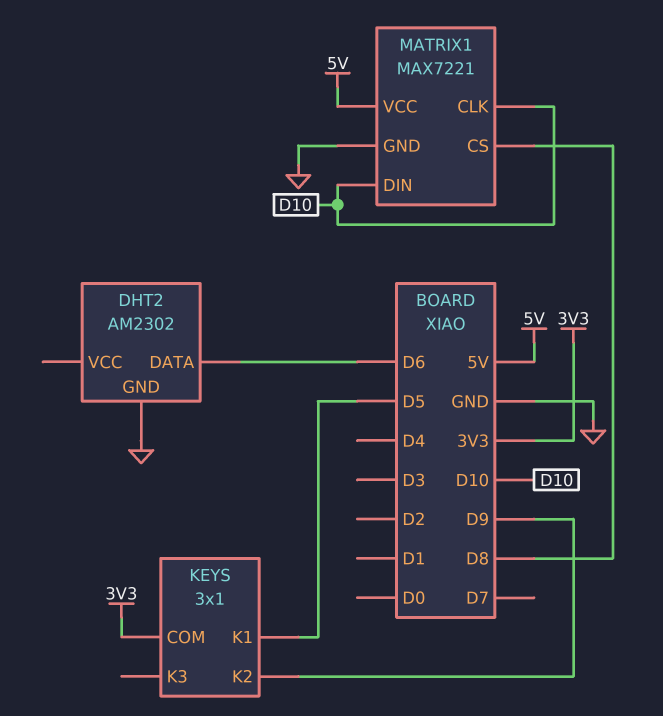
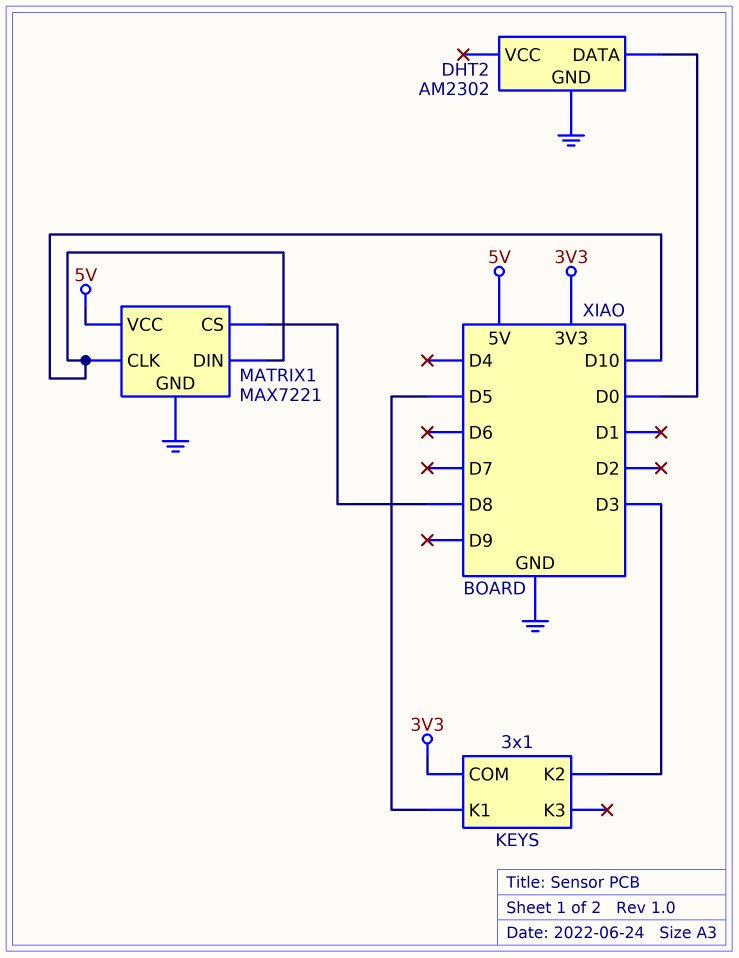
DHT2 pin DATA: D6 -> D0
KEYS pin K2: D9 -> D3

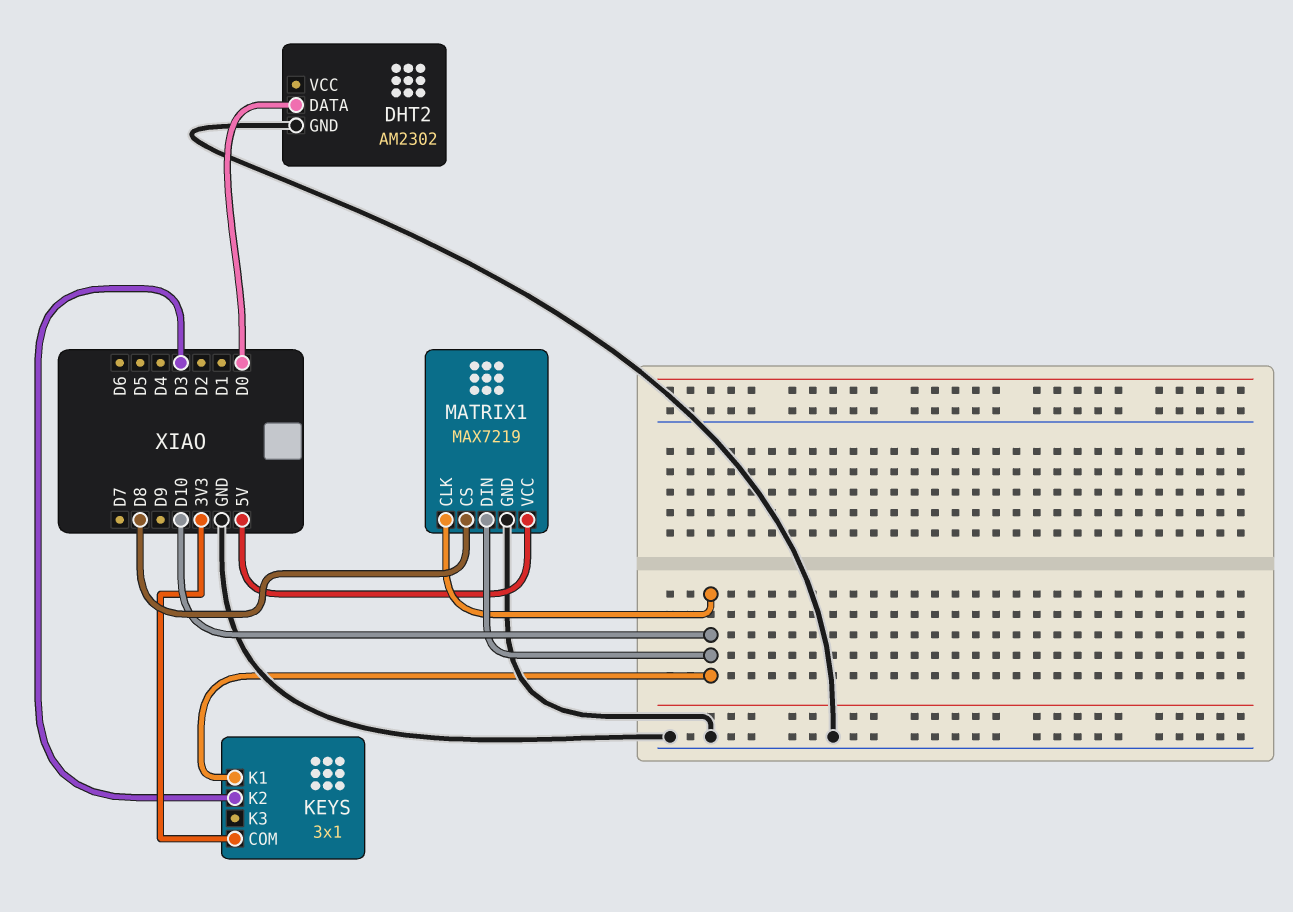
KEYS pin K1: D5 -> D10
MATRIX1: MAX7221 -> MAX7219

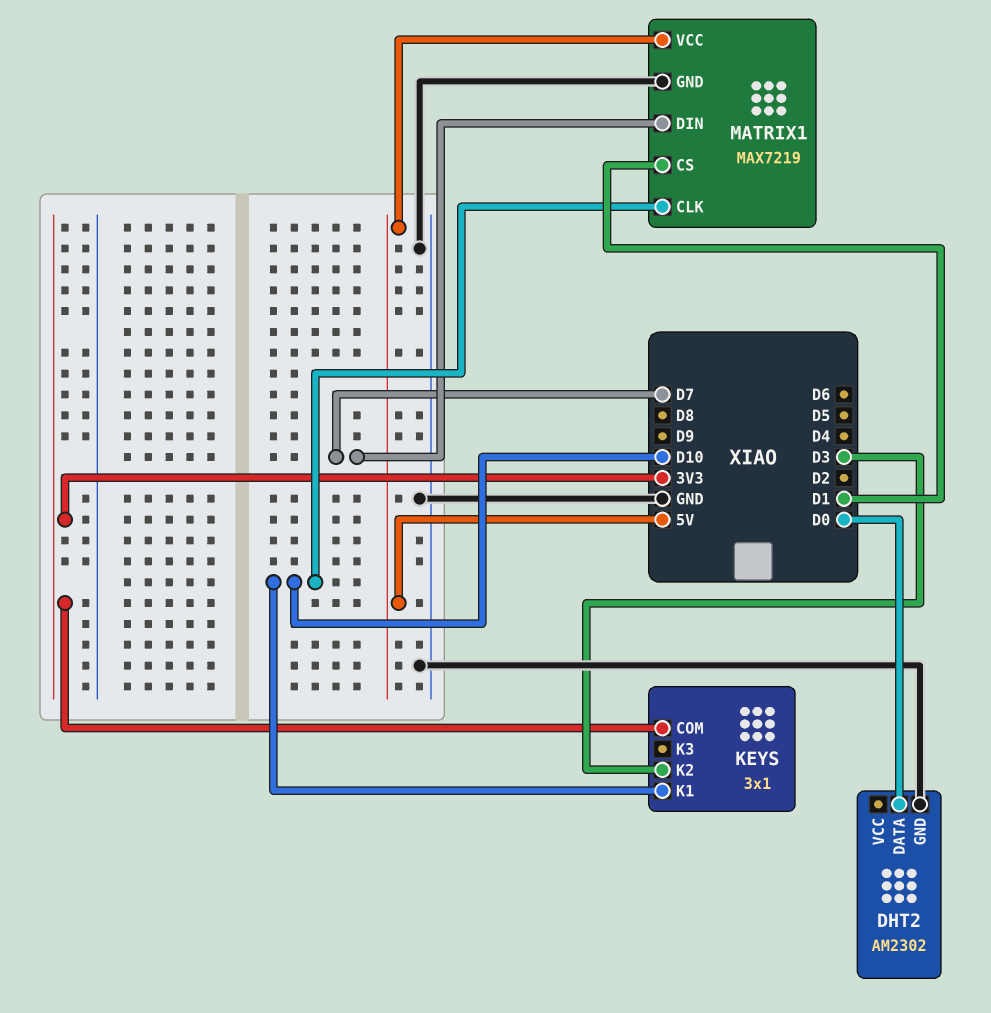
MATRIX1 pin CS: D8 -> D1
MATRIX1 pin DIN: D10 -> D7

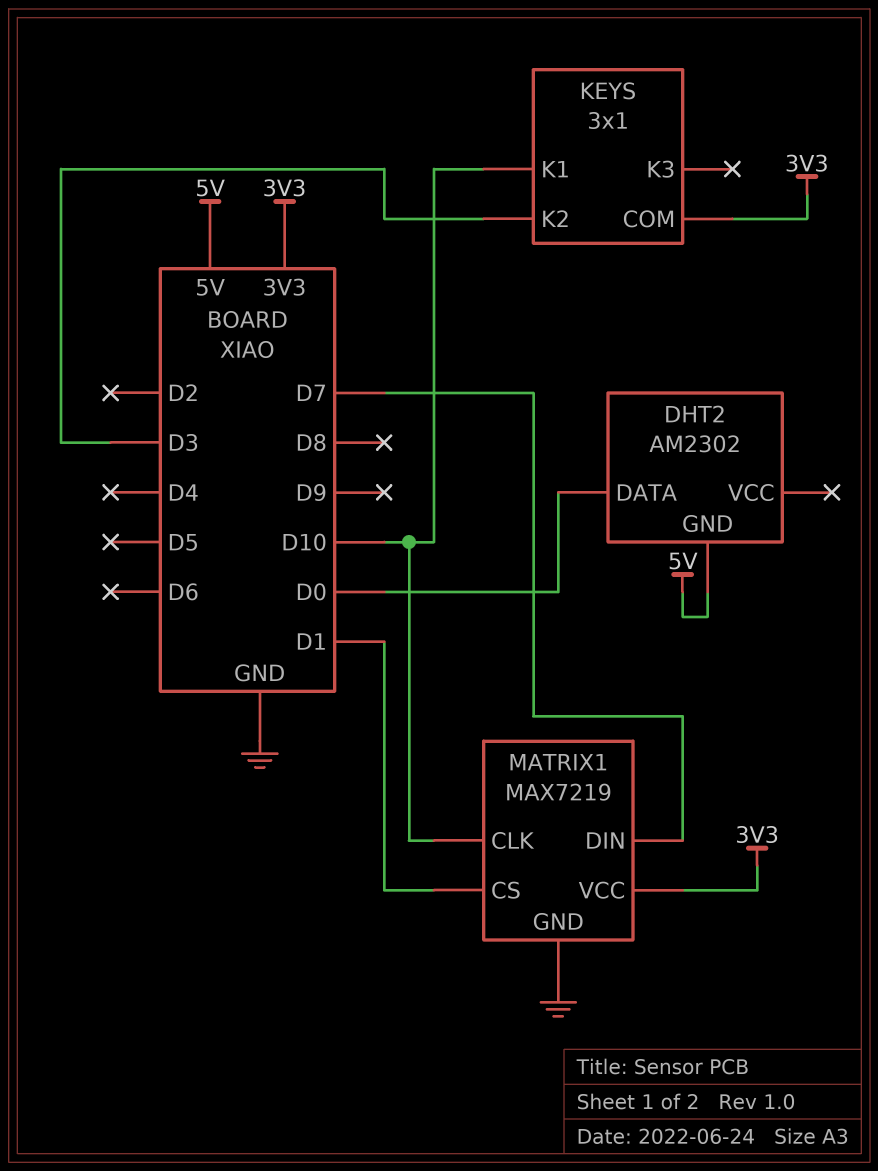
DHT2 pin GND: GND -> 5V
MATRIX1 pin VCC: 5V -> 3V3

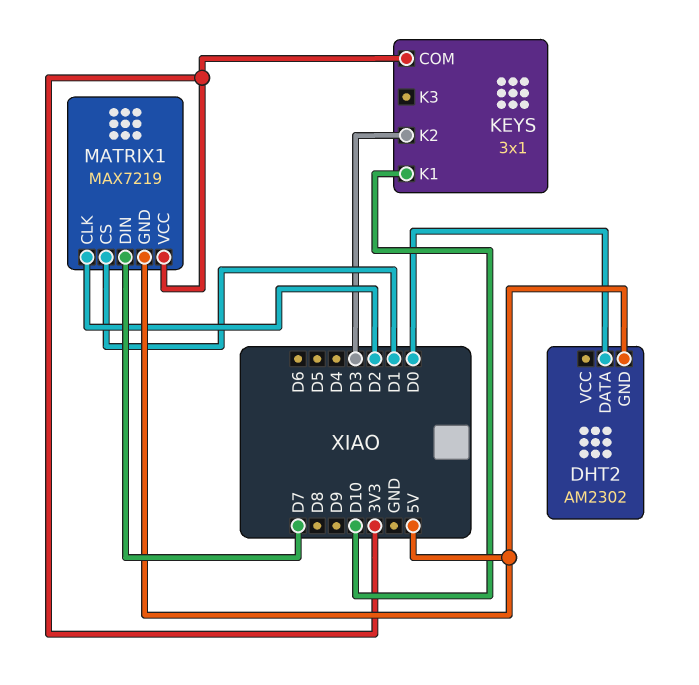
MATRIX1 pin CLK: D10 -> D2
MATRIX1 pin GND: GND -> 5V

